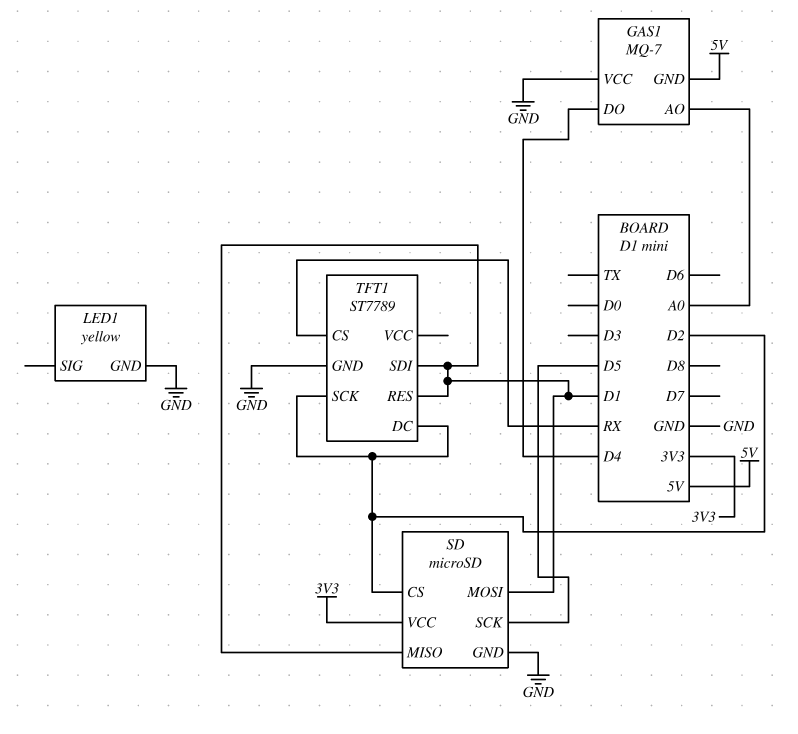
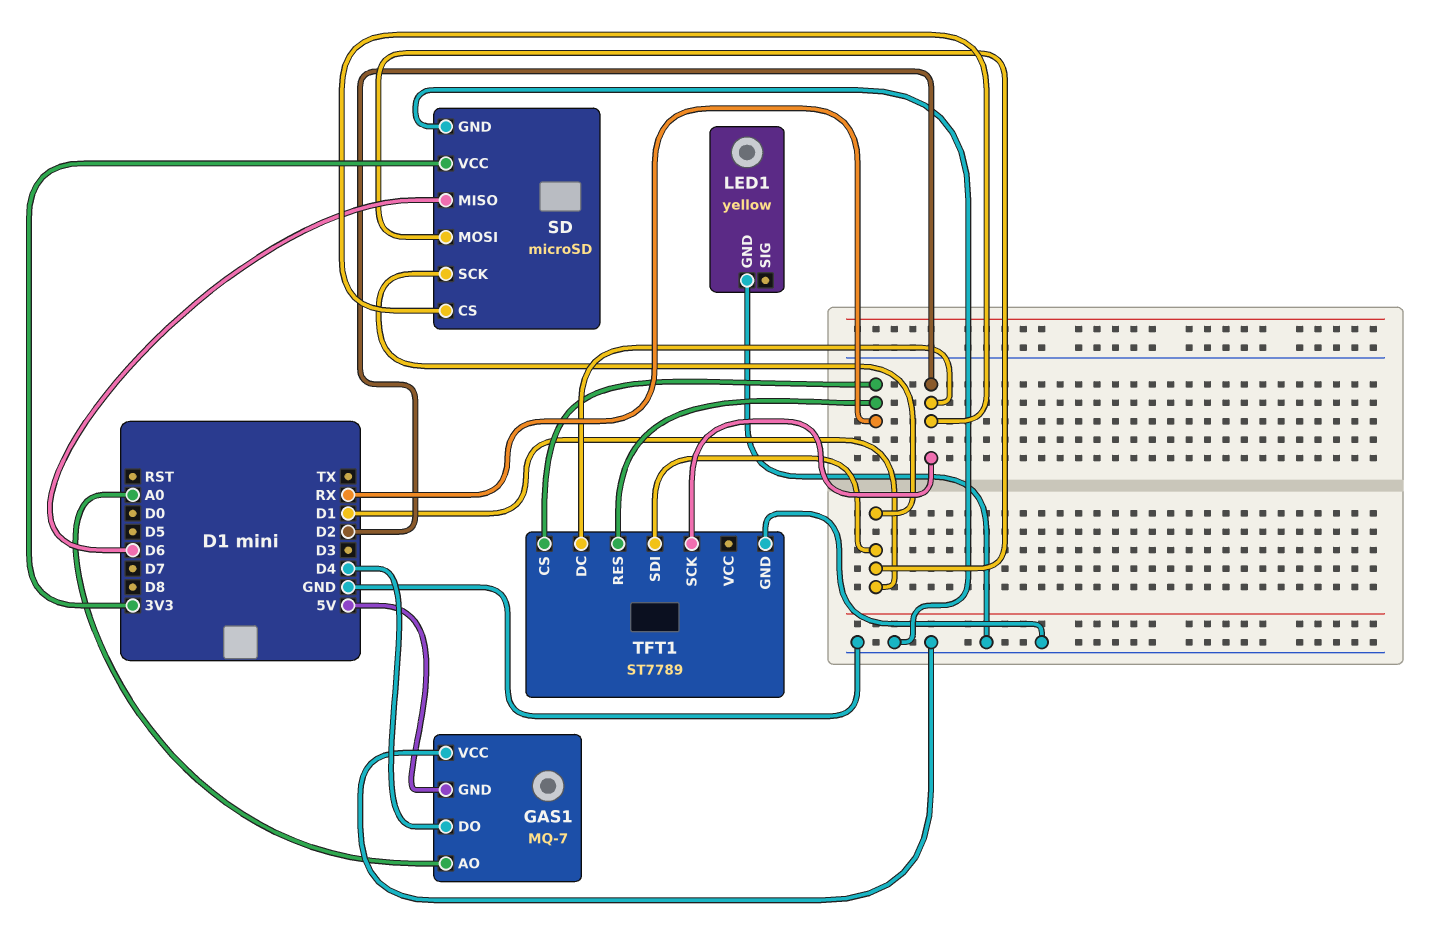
SD pin MISO: D1 -> D6
SD pin SCK: D5 -> D1
TFT1 pin RES: D1 -> RX

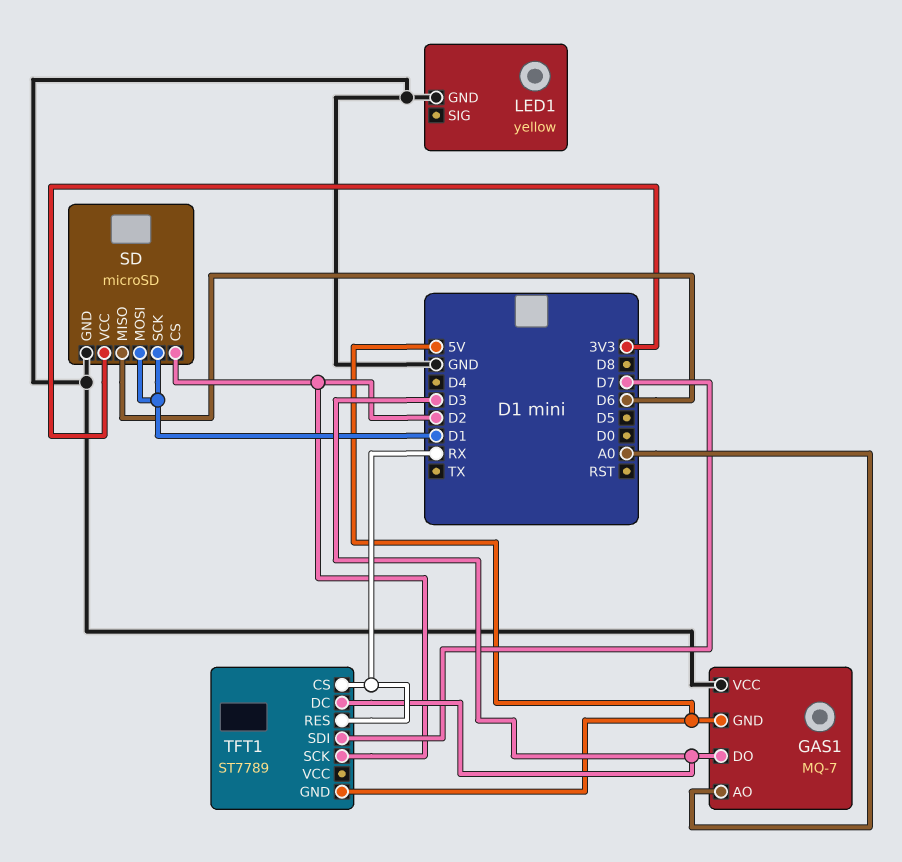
GAS1 pin DO: D4 -> D3
TFT1 pin DC: D2 -> D3
TFT1 pin GND: GND -> 5V
TFT1 pin SDI: D1 -> D7

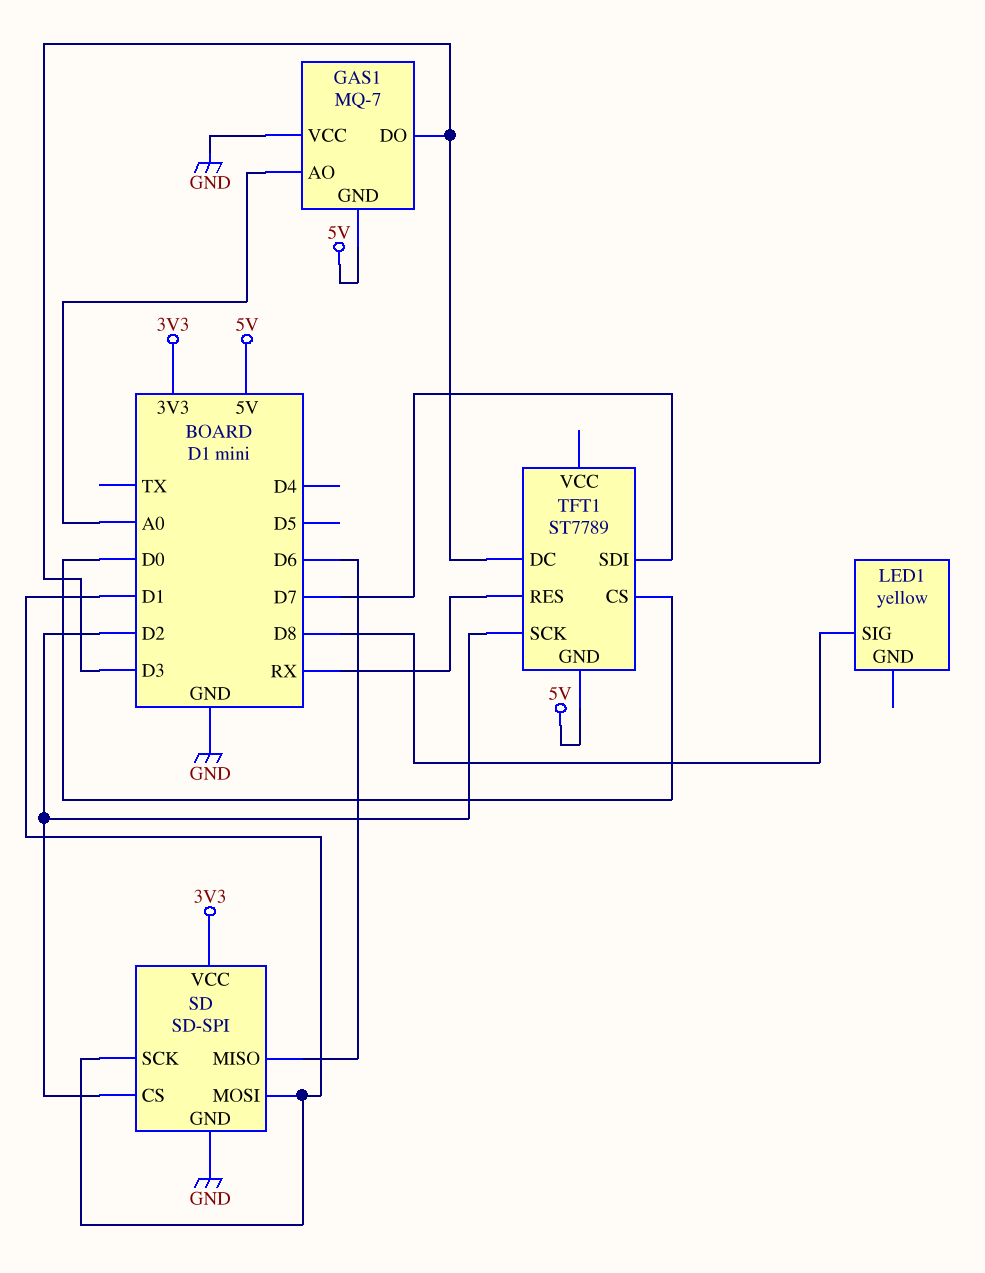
LED1 pin GND: GND -> none
LED1 pin SIG: none -> D8
SD: microSD -> SD-SPI
TFT1 pin CS: RX -> D0

